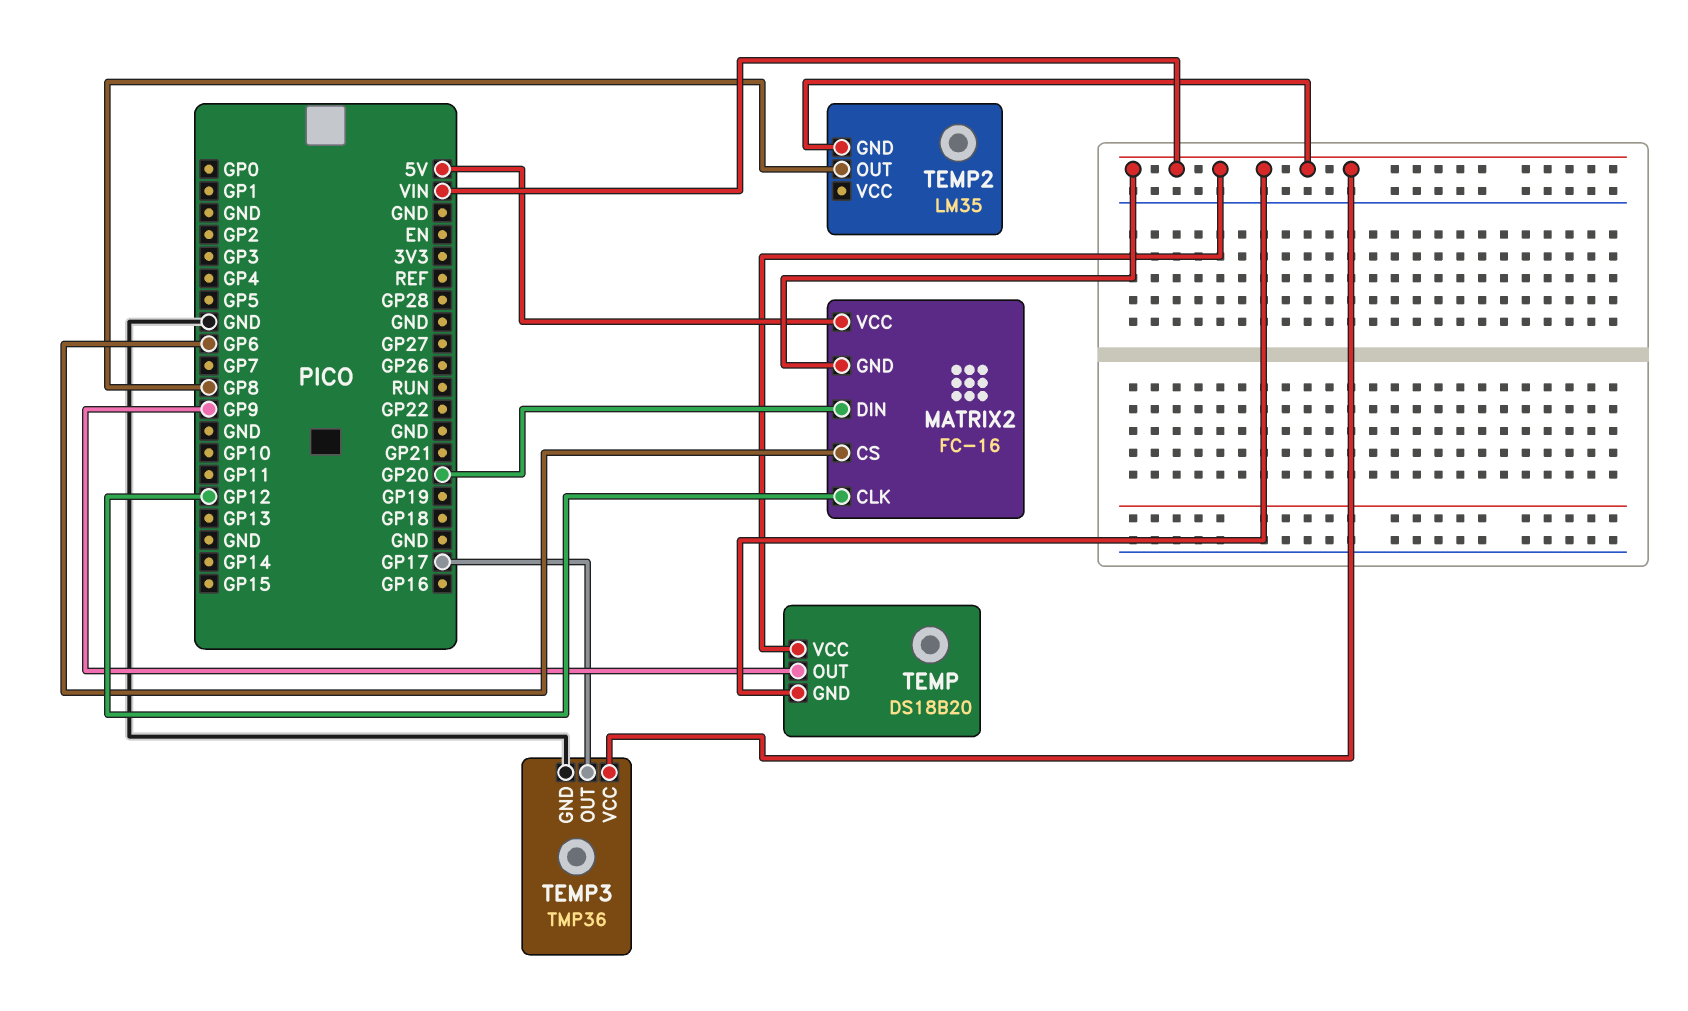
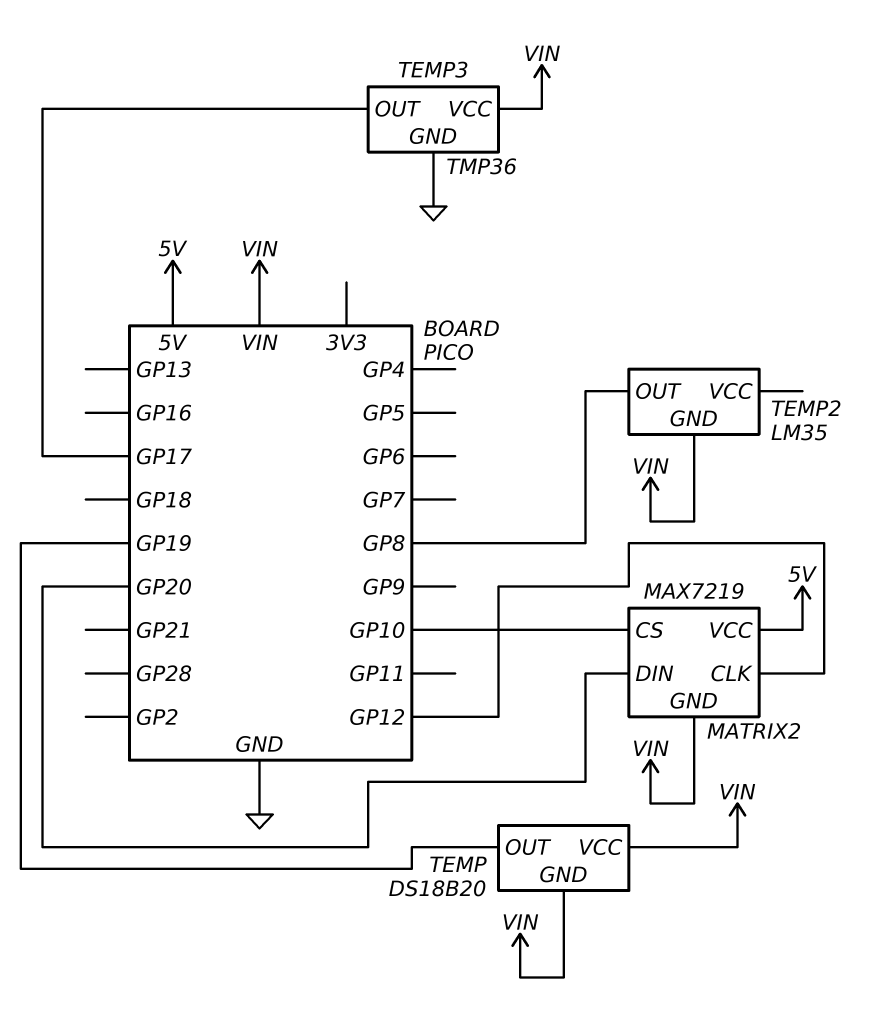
MATRIX2: FC-16 -> MAX7219
MATRIX2 pin CS: GP6 -> GP10
TEMP pin OUT: GP9 -> GP19

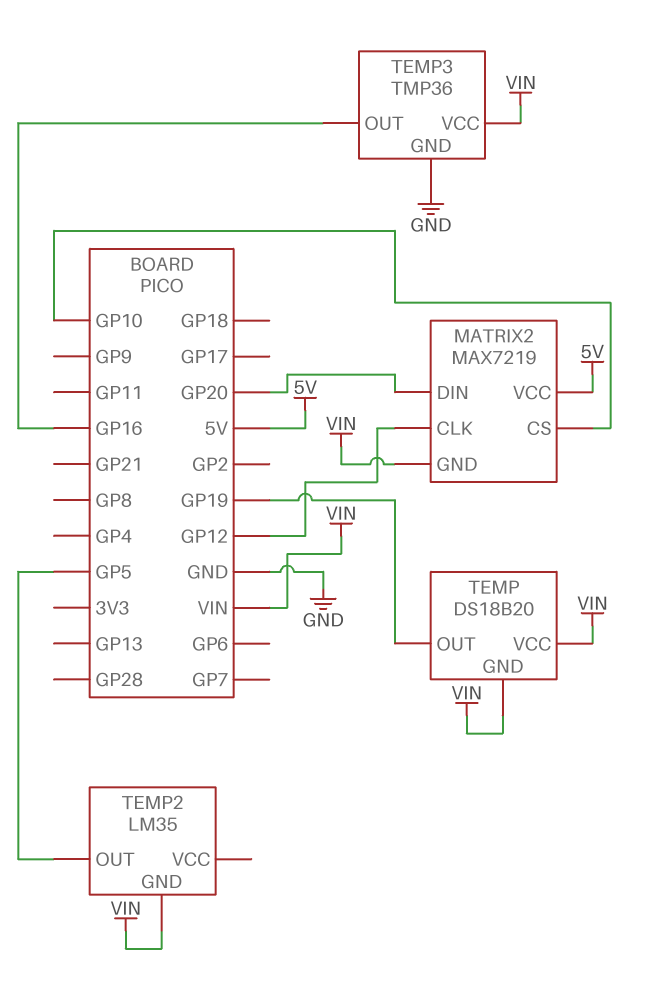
TEMP2 pin OUT: GP8 -> GP5
TEMP3 pin OUT: GP17 -> GP16

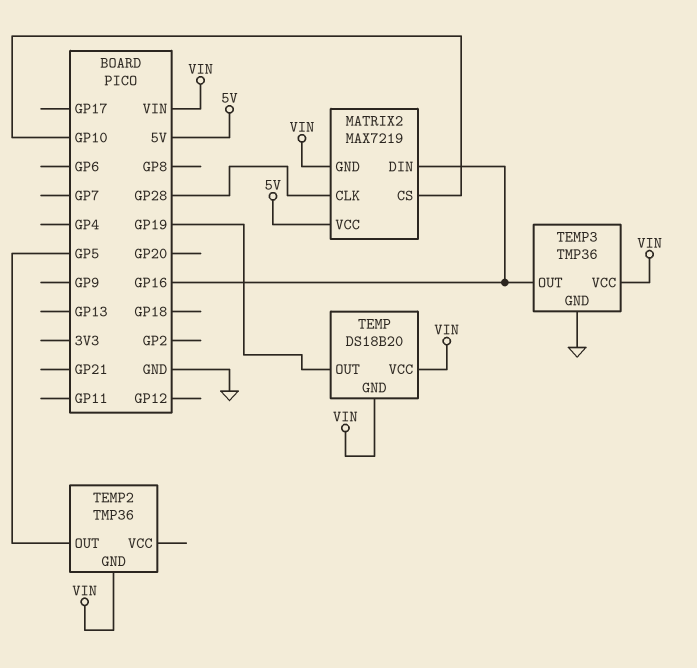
MATRIX2 pin CLK: GP12 -> GP28
MATRIX2 pin DIN: GP20 -> GP16
TEMP2: LM35 -> TMP36

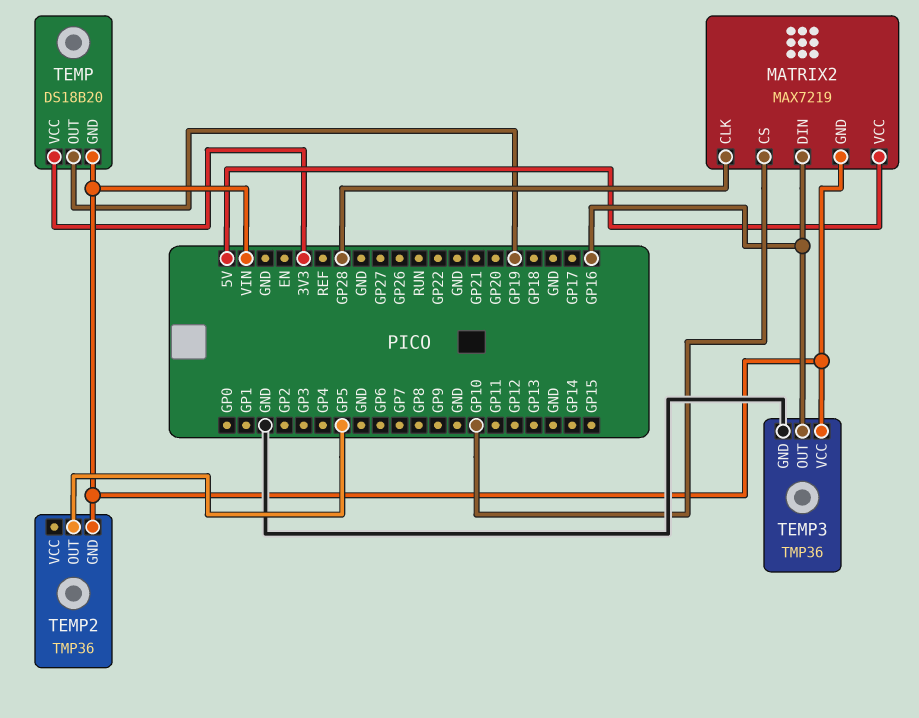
TEMP pin VCC: VIN -> 3V3

